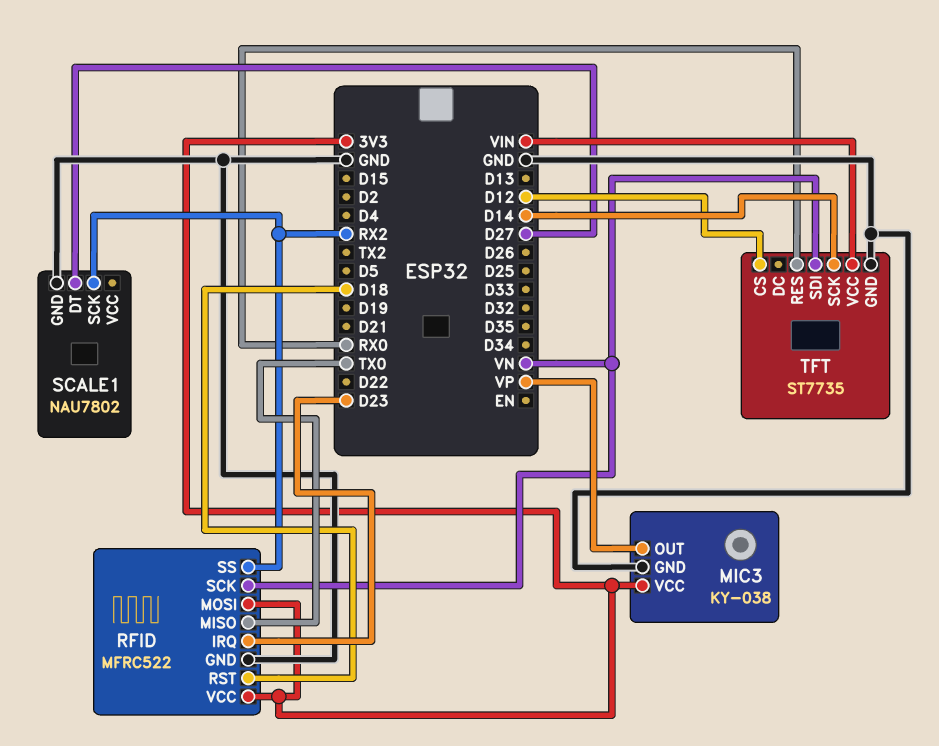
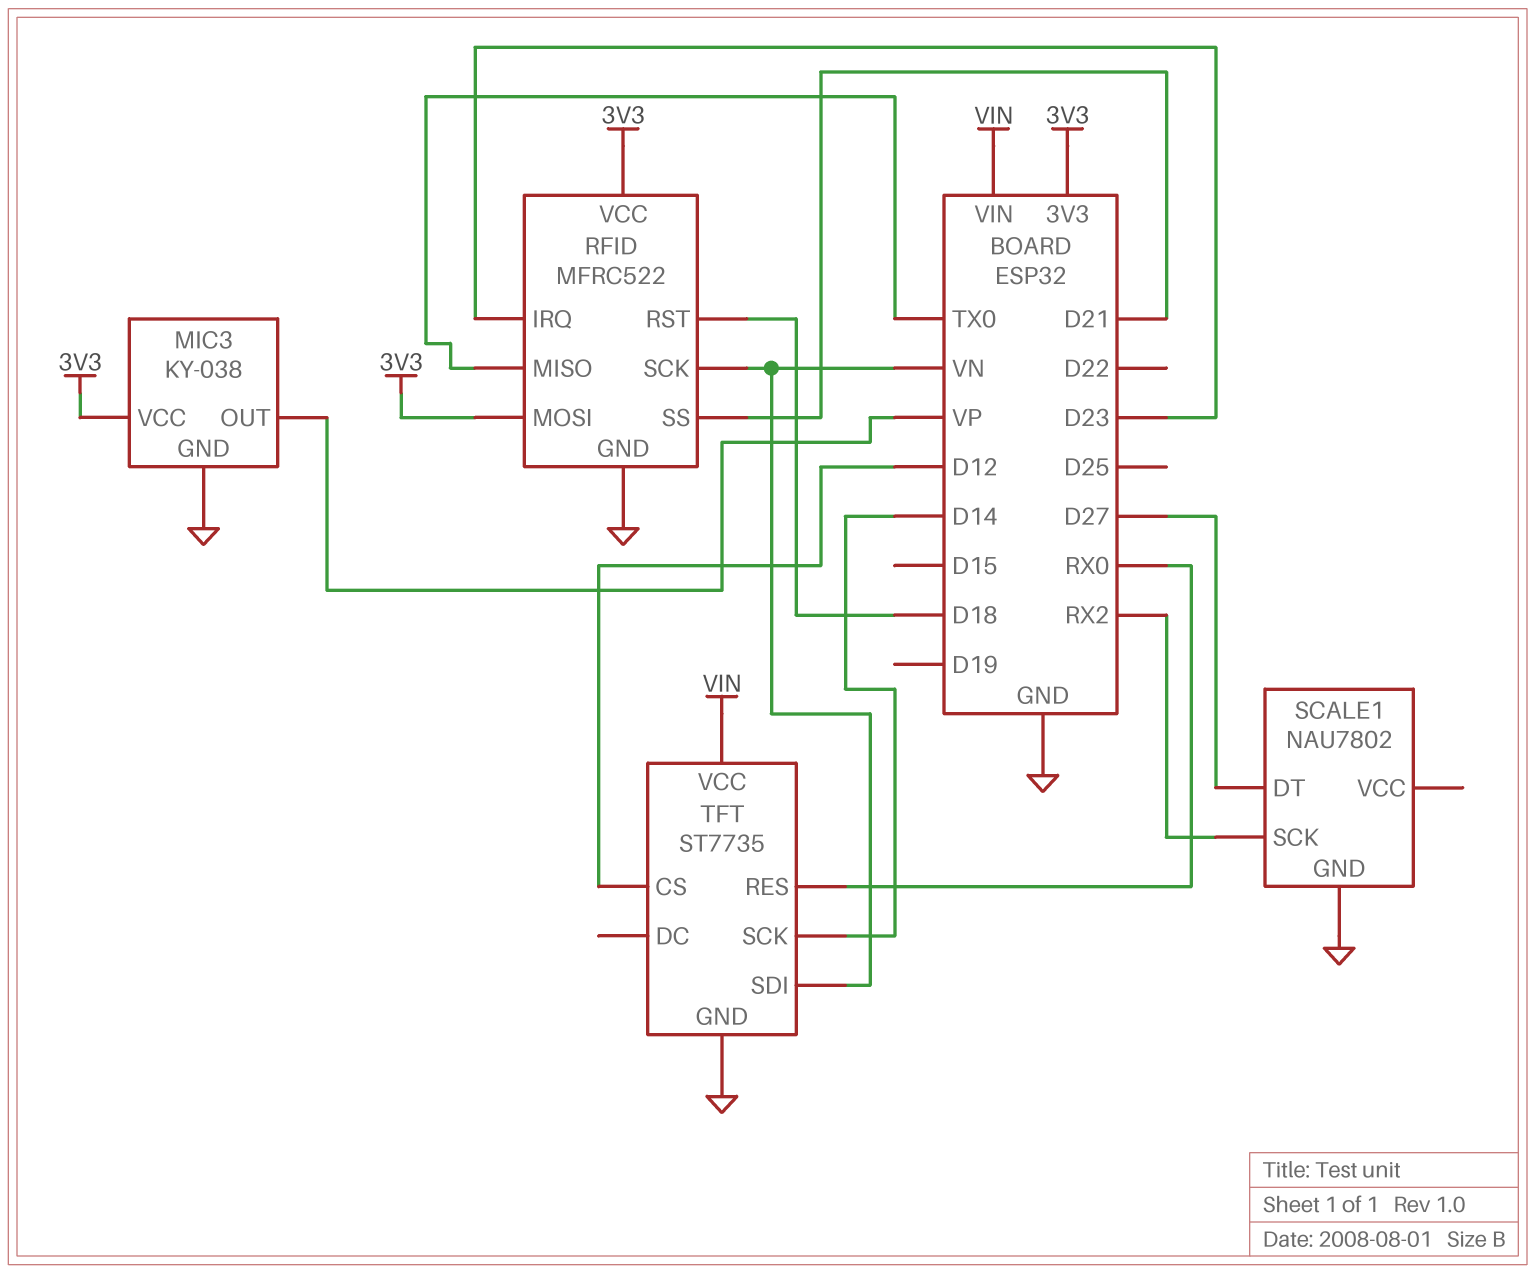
RFID pin SS: RX2 -> D21

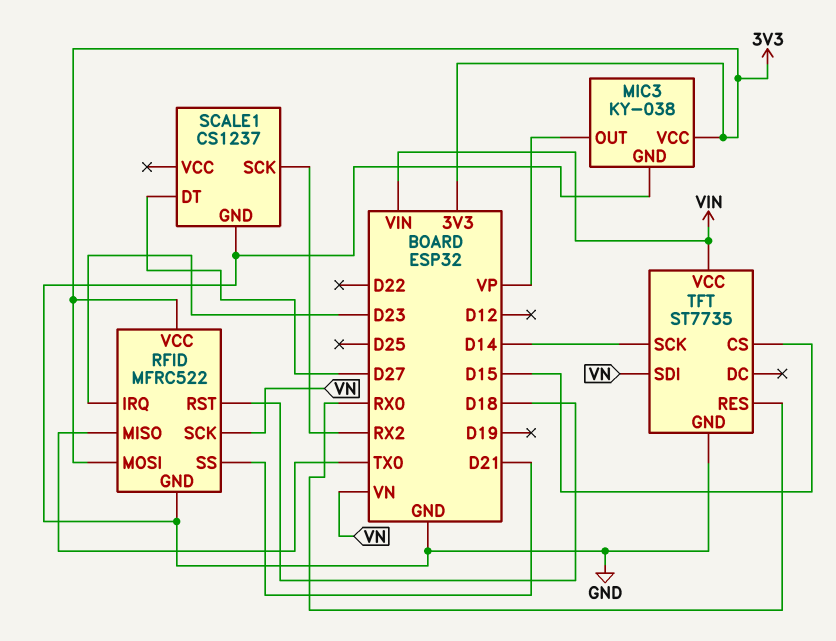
SCALE1: NAU7802 -> CS1237
TFT pin CS: D12 -> D15

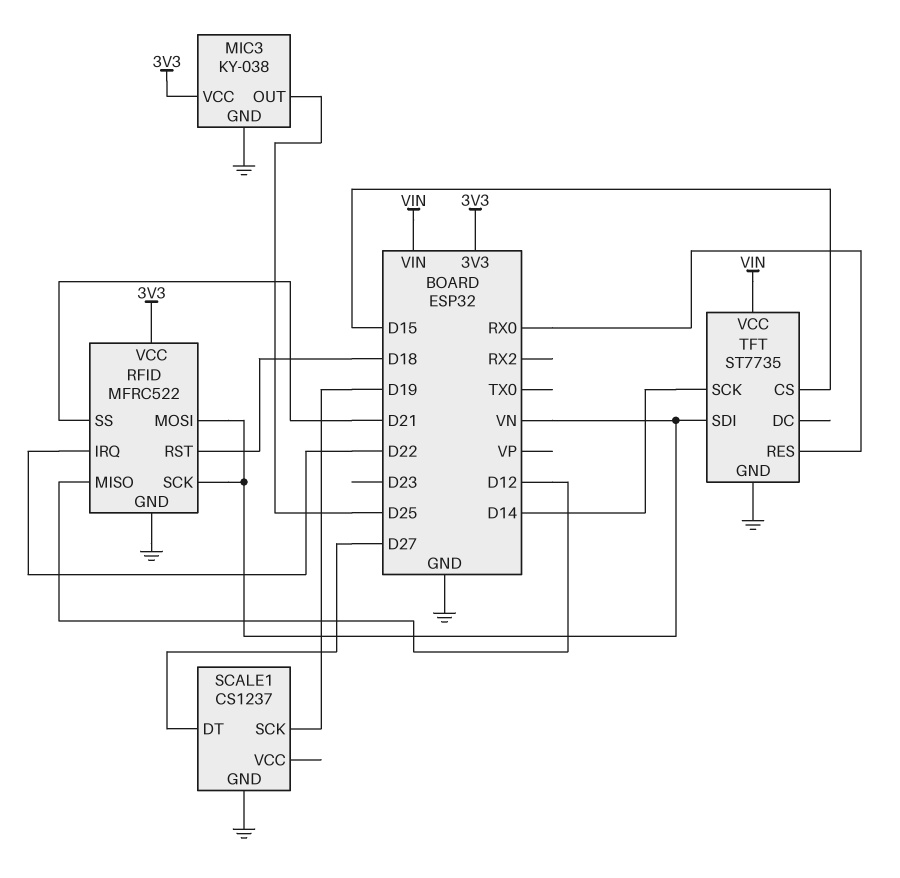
MIC3 pin OUT: VP -> D25
RFID pin IRQ: D23 -> D22
RFID pin MISO: TX0 -> D12
RFID pin MOSI: 3V3 -> VN
SCALE1 pin SCK: RX2 -> D19

